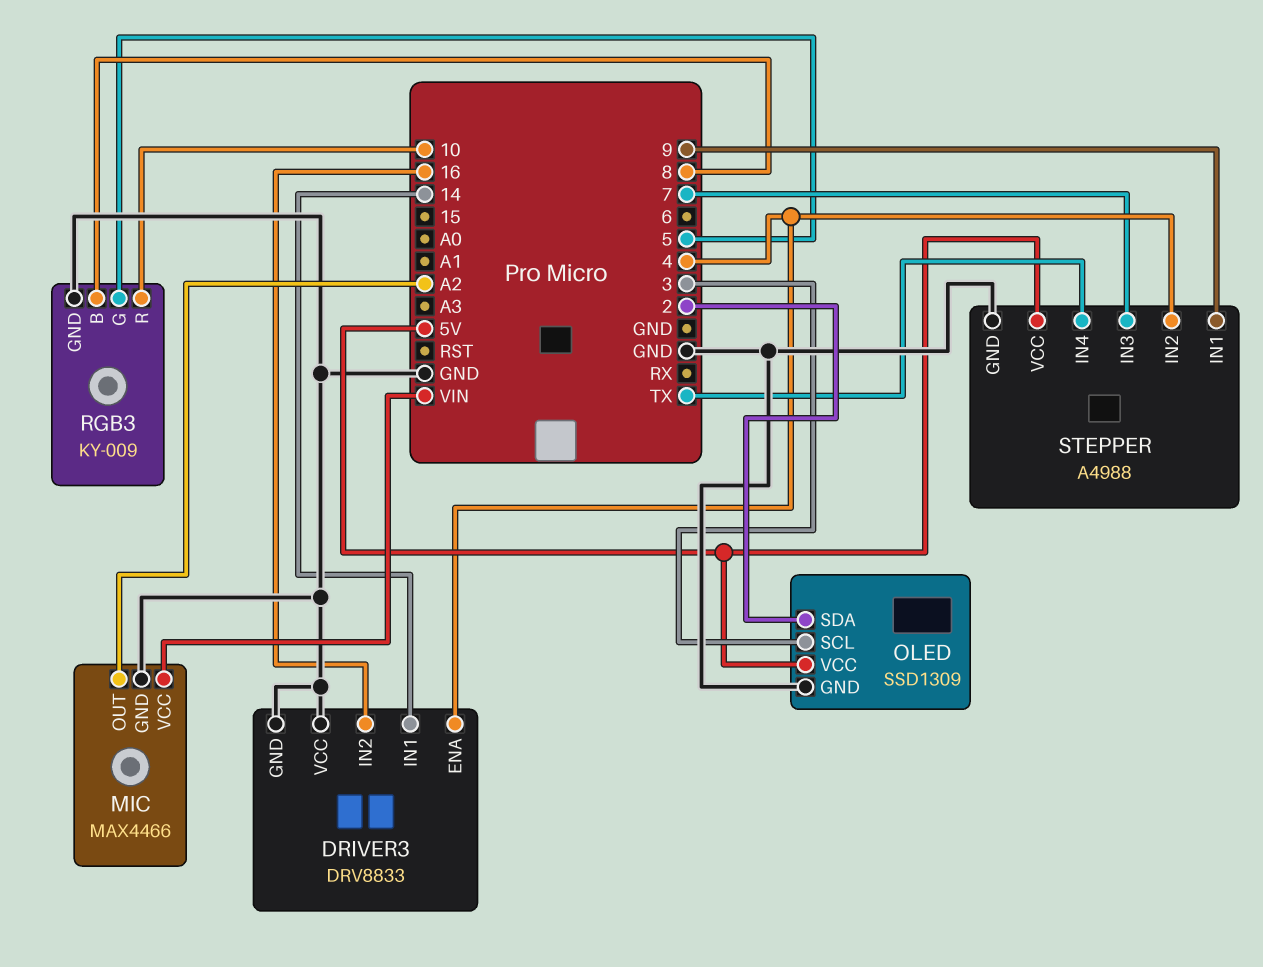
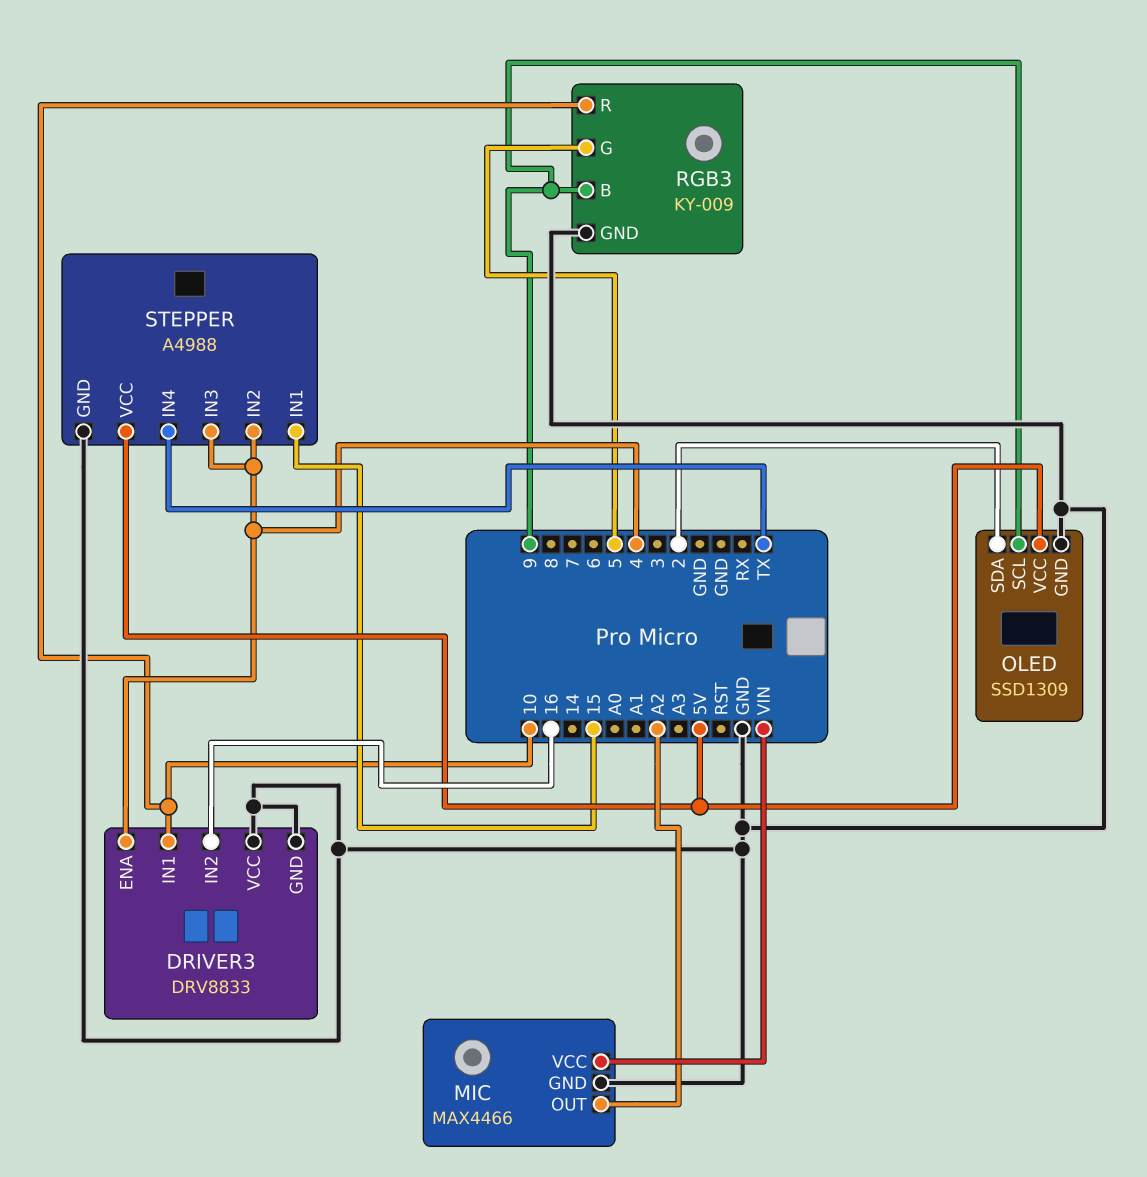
DRIVER3 pin IN1: 14 -> 10
OLED pin SCL: 3 -> 9
RGB3 pin B: 8 -> 9
STEPPER pin IN1: 9 -> 15
STEPPER pin IN3: 7 -> 4

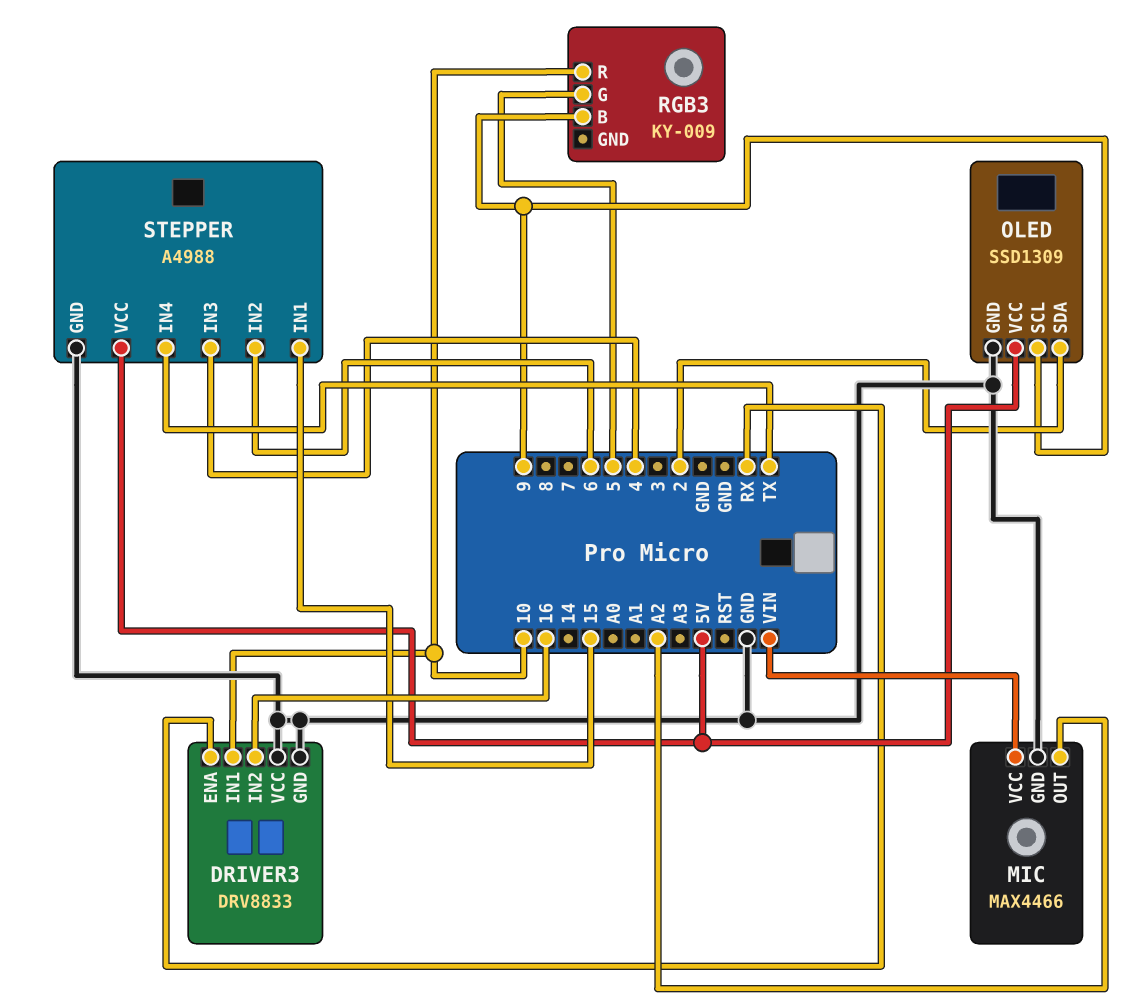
DRIVER3 pin ENA: 4 -> RX
RGB3 pin GND: GND -> none
STEPPER pin IN2: 4 -> 6

